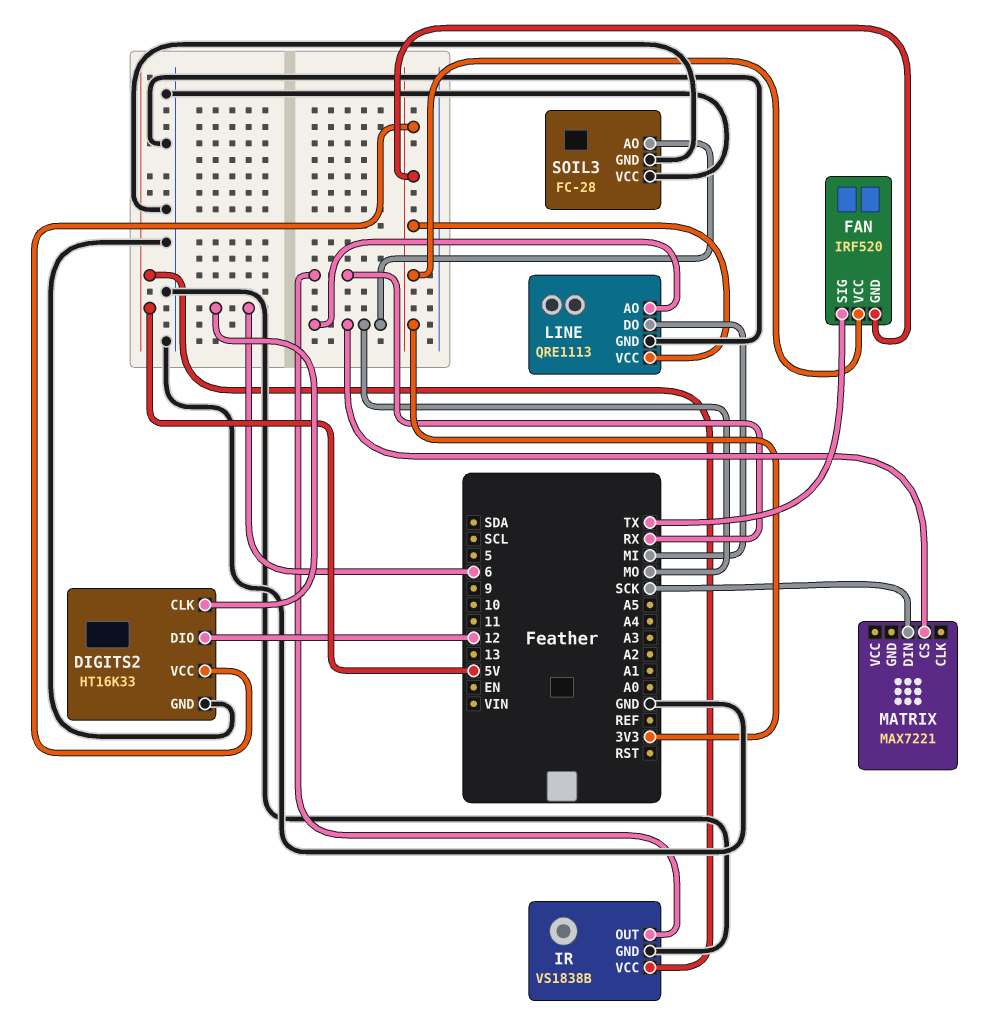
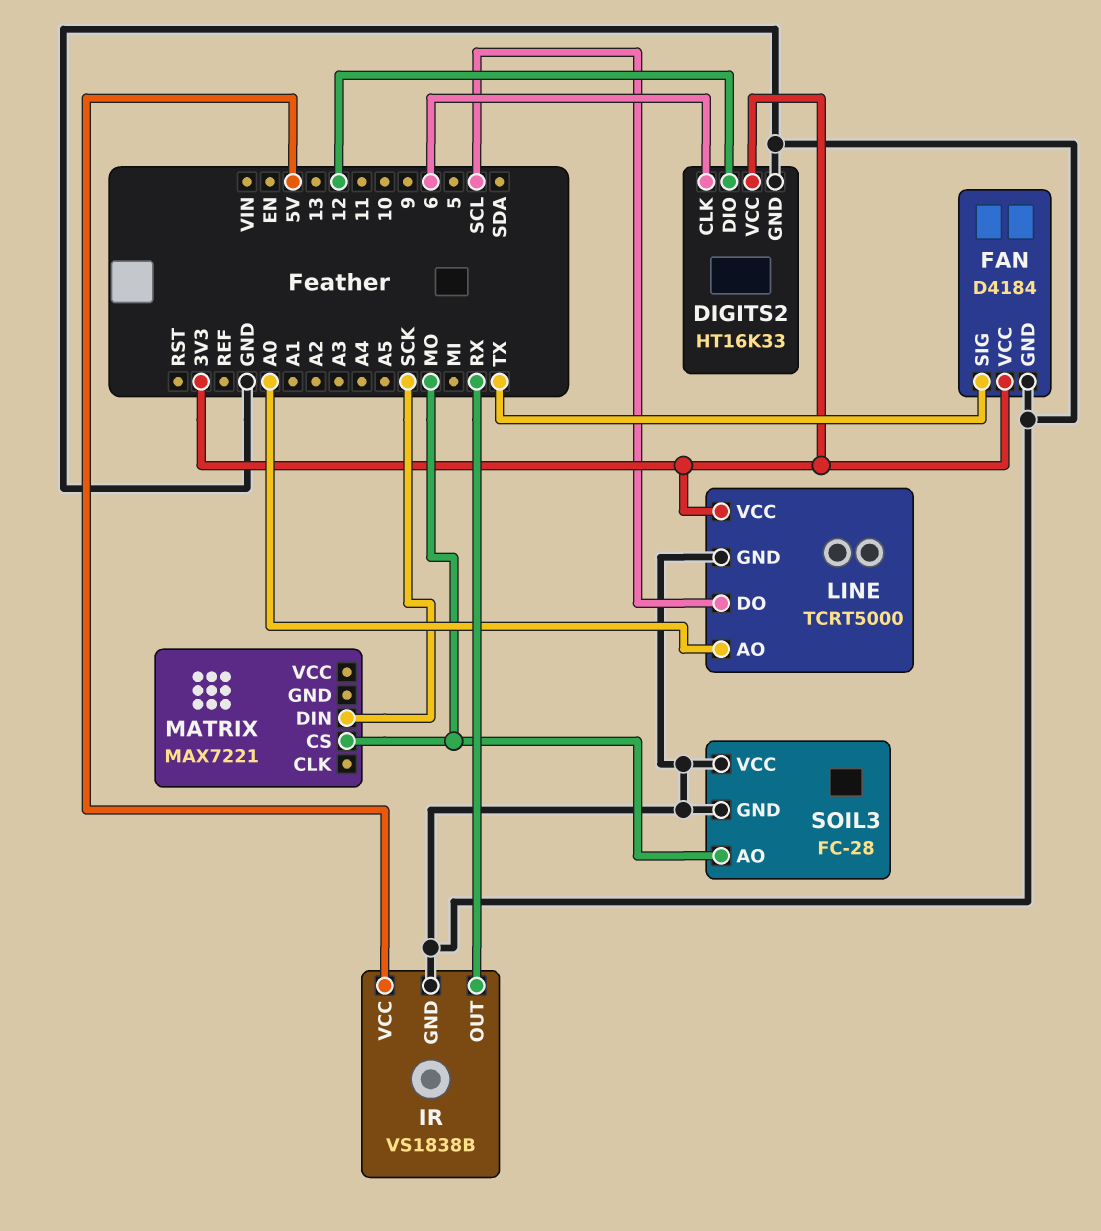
FAN: IRF520 -> D4184
FAN pin GND: 3V3 -> GND
LINE: QRE1113 -> TCRT5000
LINE pin AO: MO -> A0
LINE pin DO: MI -> SCL

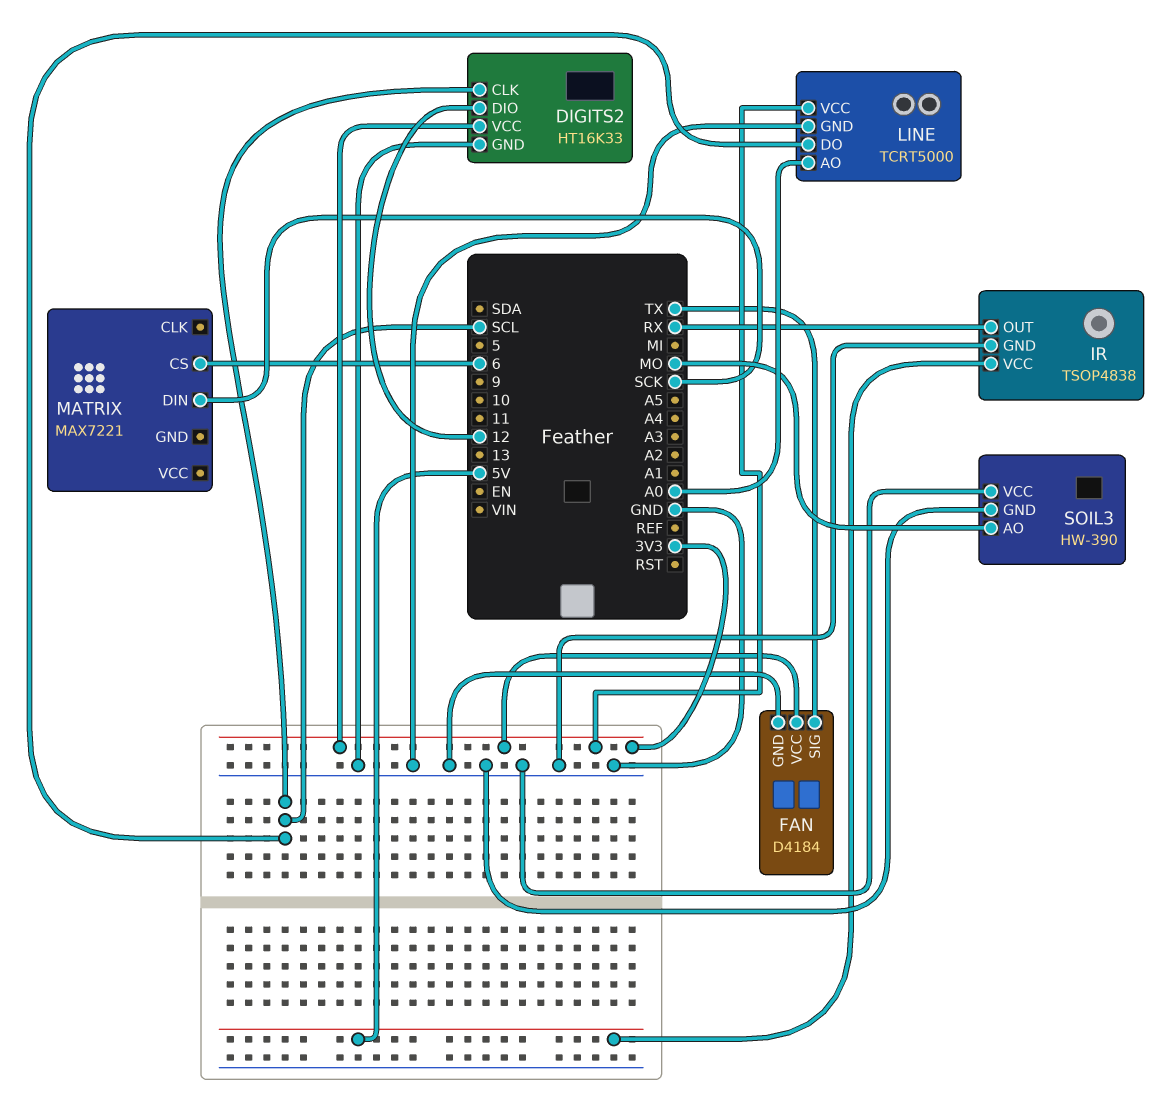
DIGITS2 pin CLK: 6 -> SCL
IR: VS1838B -> TSOP4838
MATRIX pin CS: MO -> 6
SOIL3: FC-28 -> HW-390

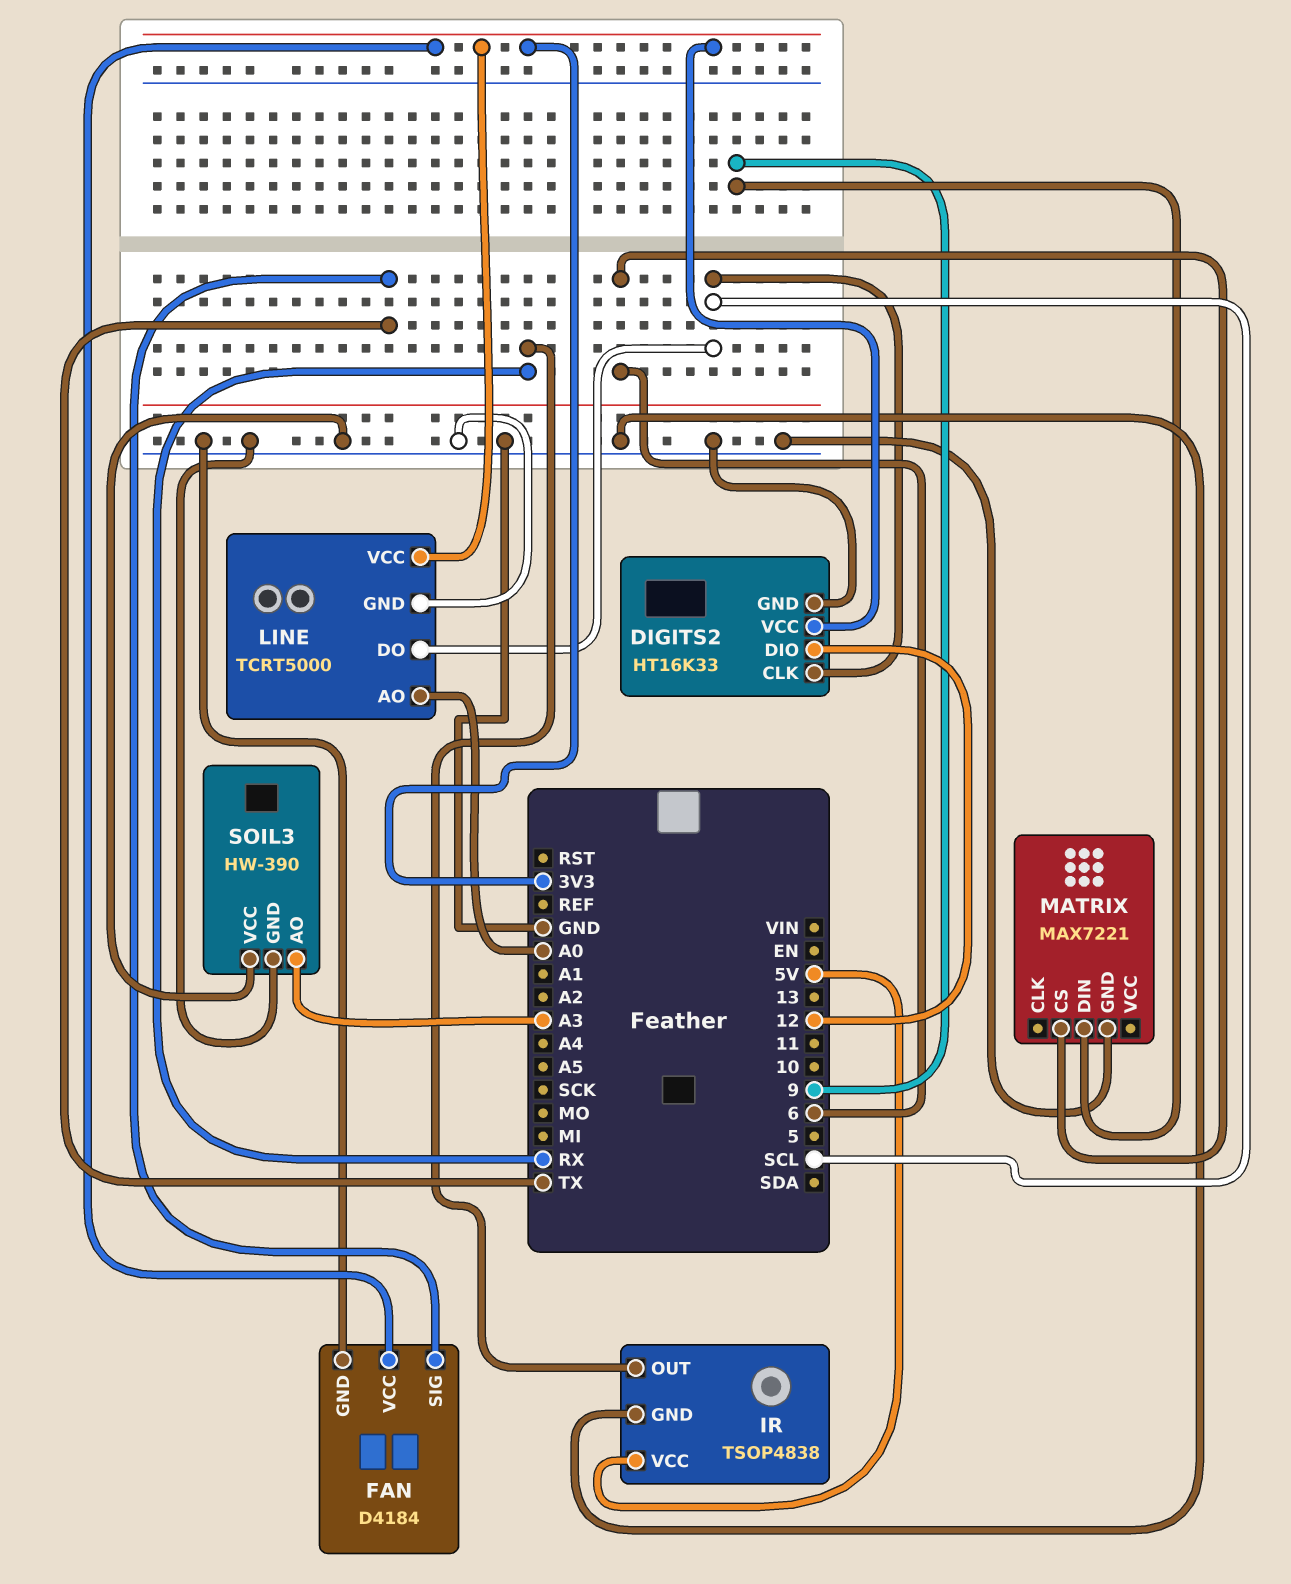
MATRIX pin DIN: SCK -> 9
MATRIX pin GND: none -> GND
SOIL3 pin AO: MO -> A3

